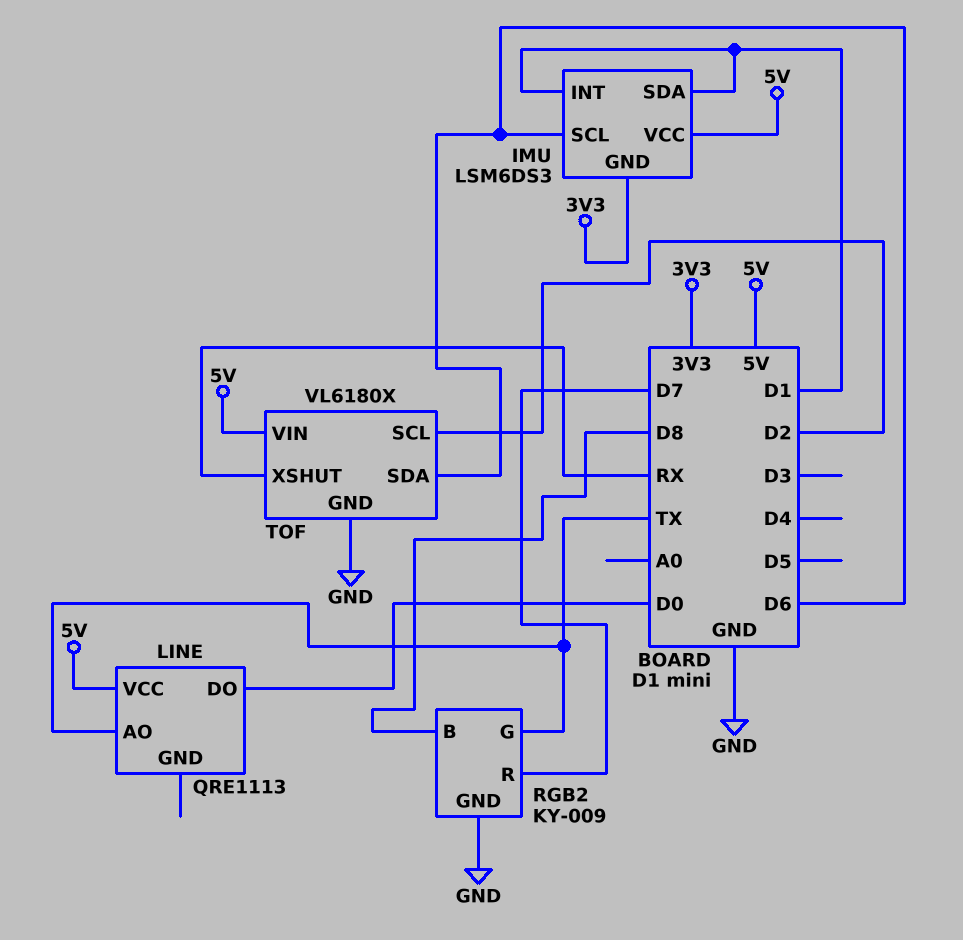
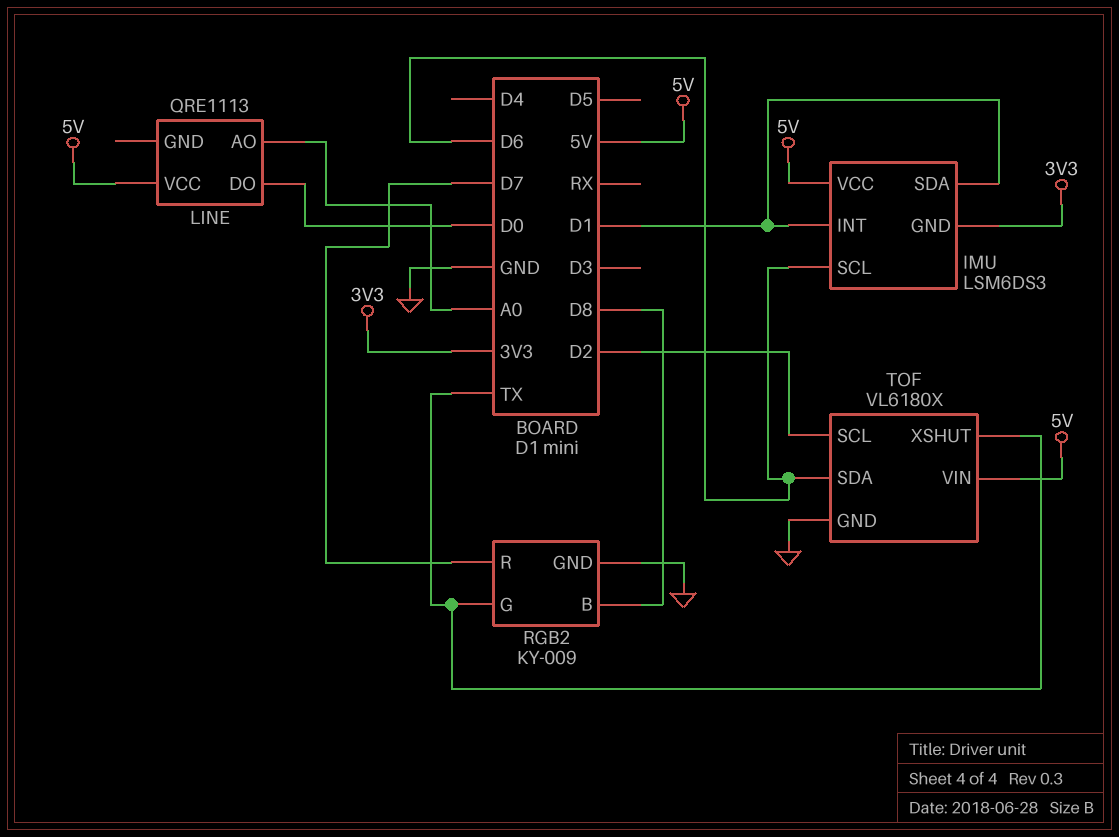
LINE pin AO: TX -> A0
TOF pin XSHUT: RX -> TX

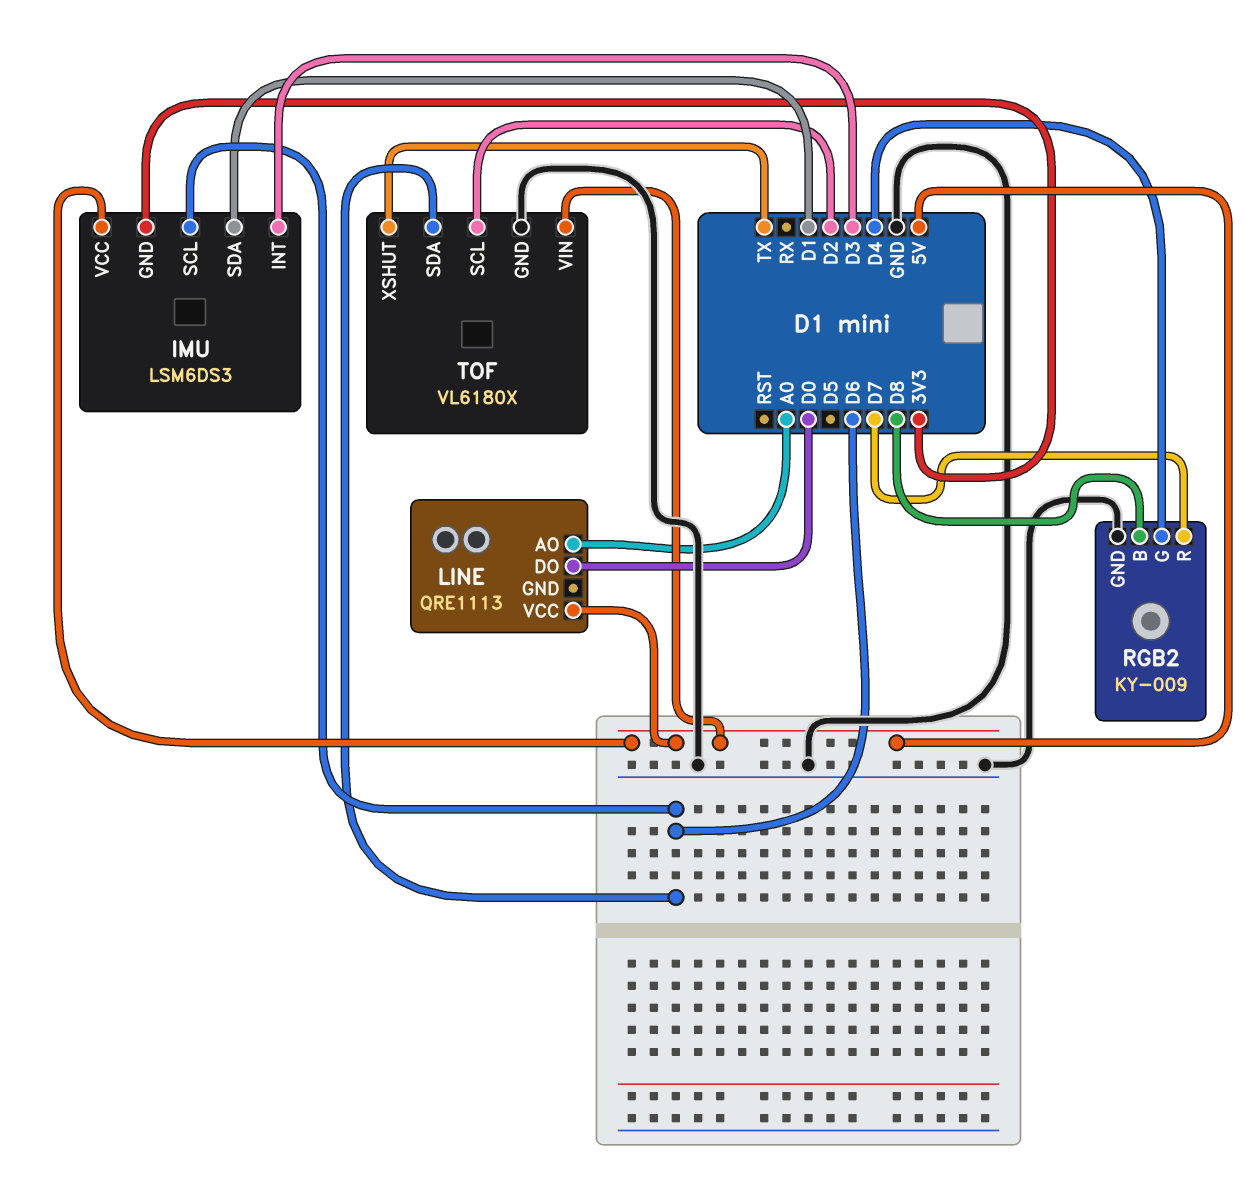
IMU pin INT: D1 -> D3
RGB2 pin G: TX -> D4

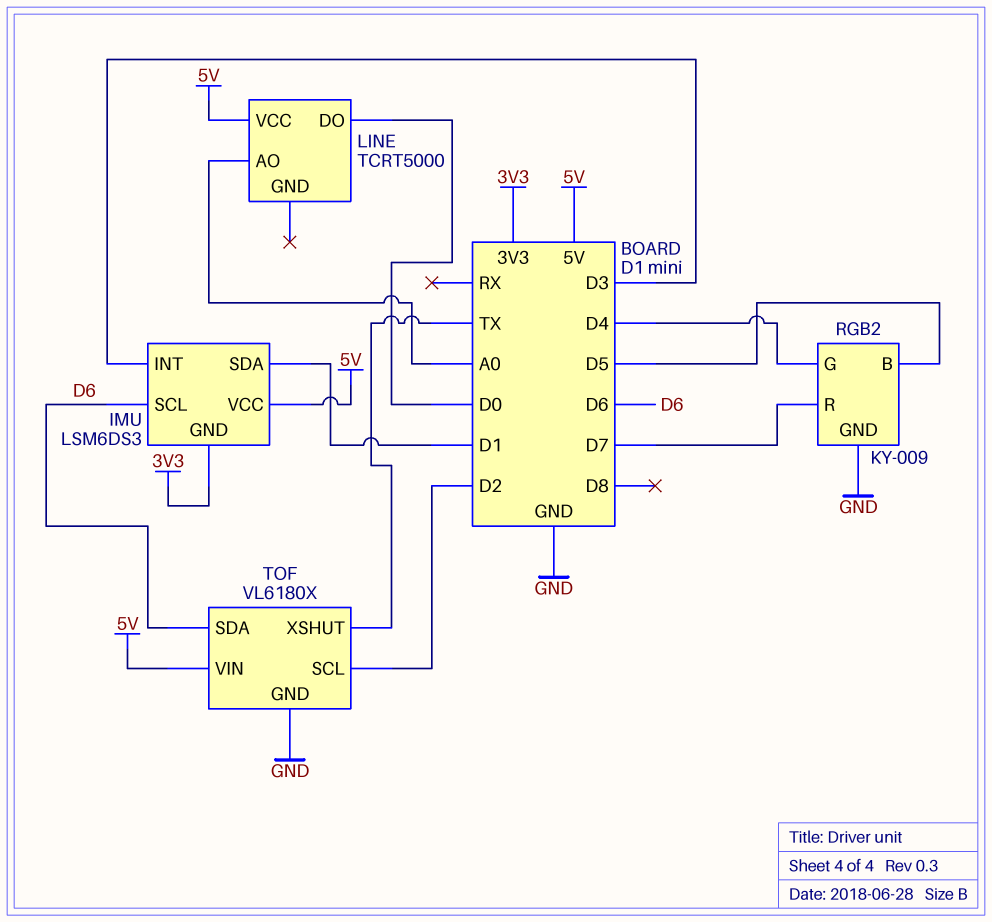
LINE: QRE1113 -> TCRT5000
RGB2 pin B: D8 -> D5

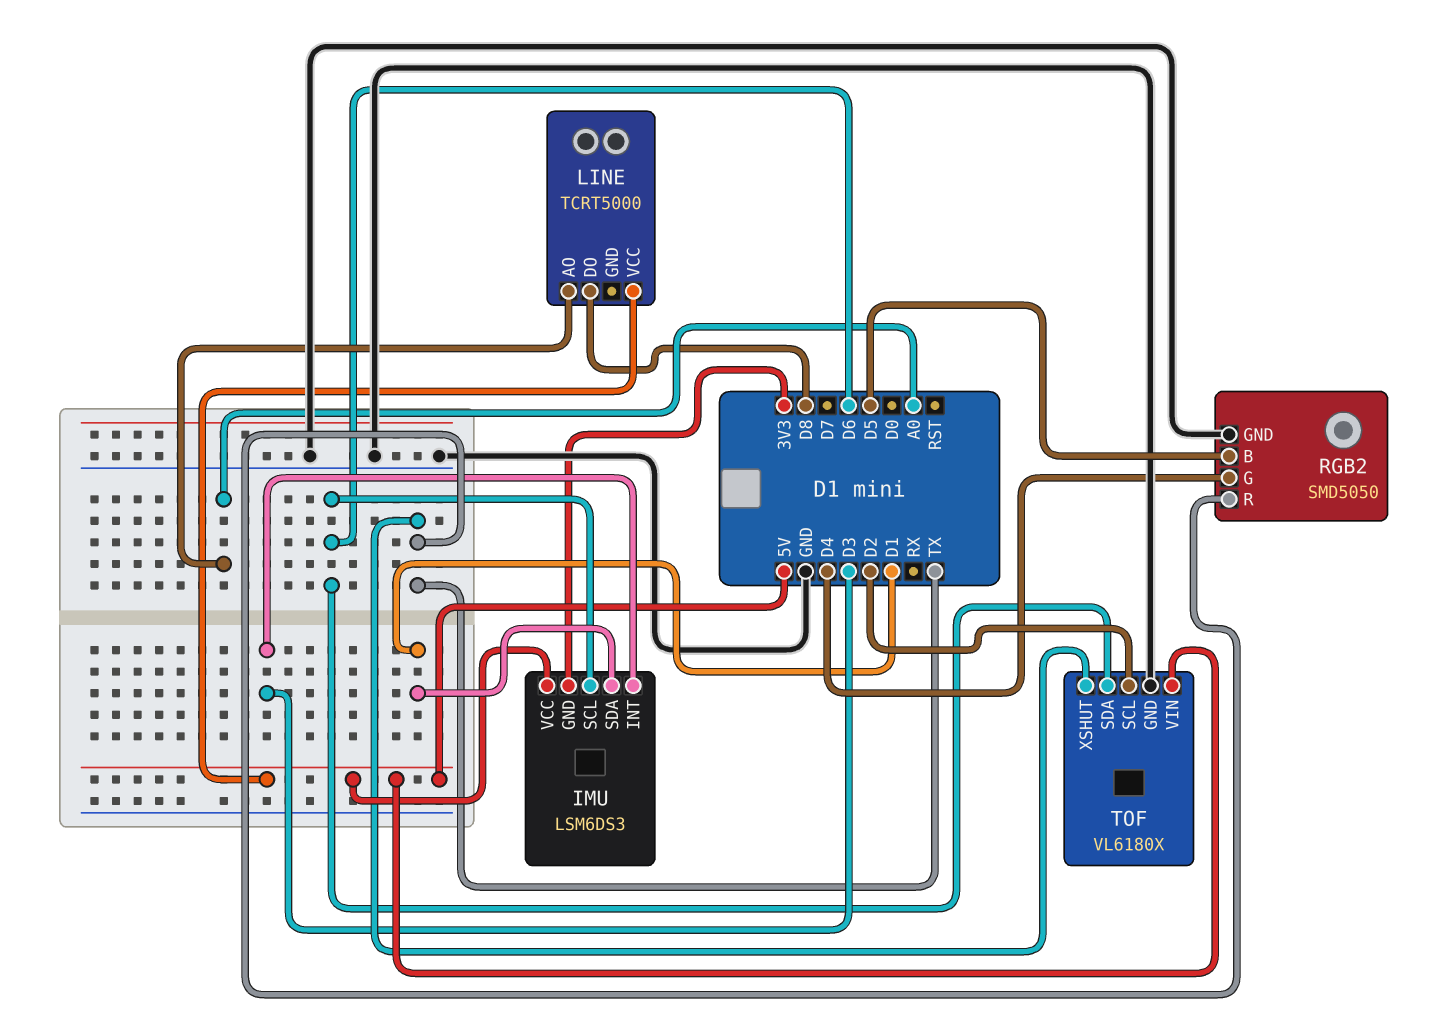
LINE pin DO: D0 -> D8
RGB2: KY-009 -> SMD5050
RGB2 pin R: D7 -> TX

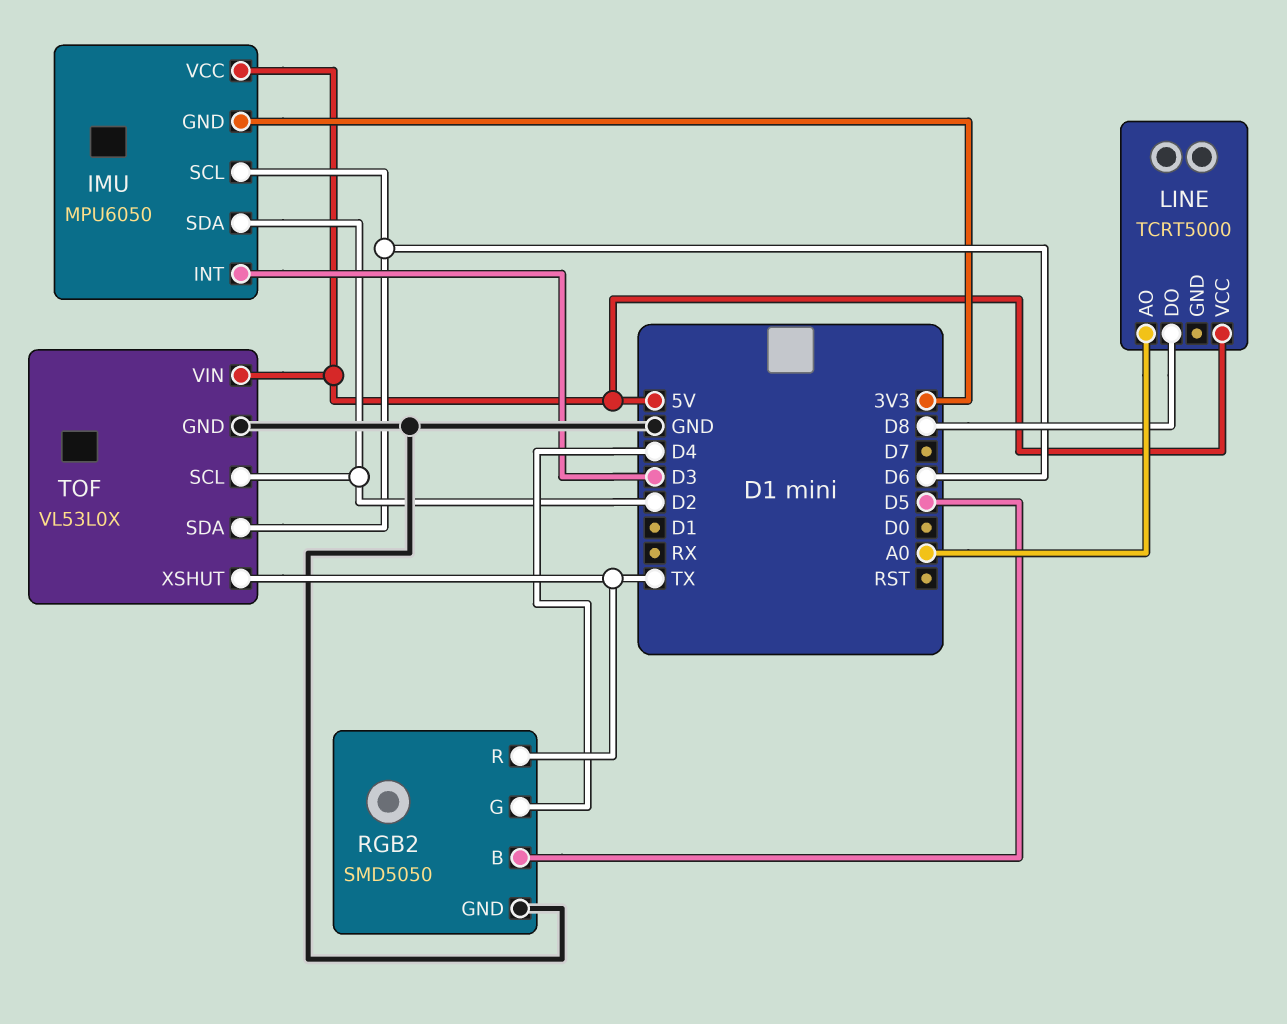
IMU: LSM6DS3 -> MPU6050
IMU pin SDA: D1 -> D2
TOF: VL6180X -> VL53L0X

